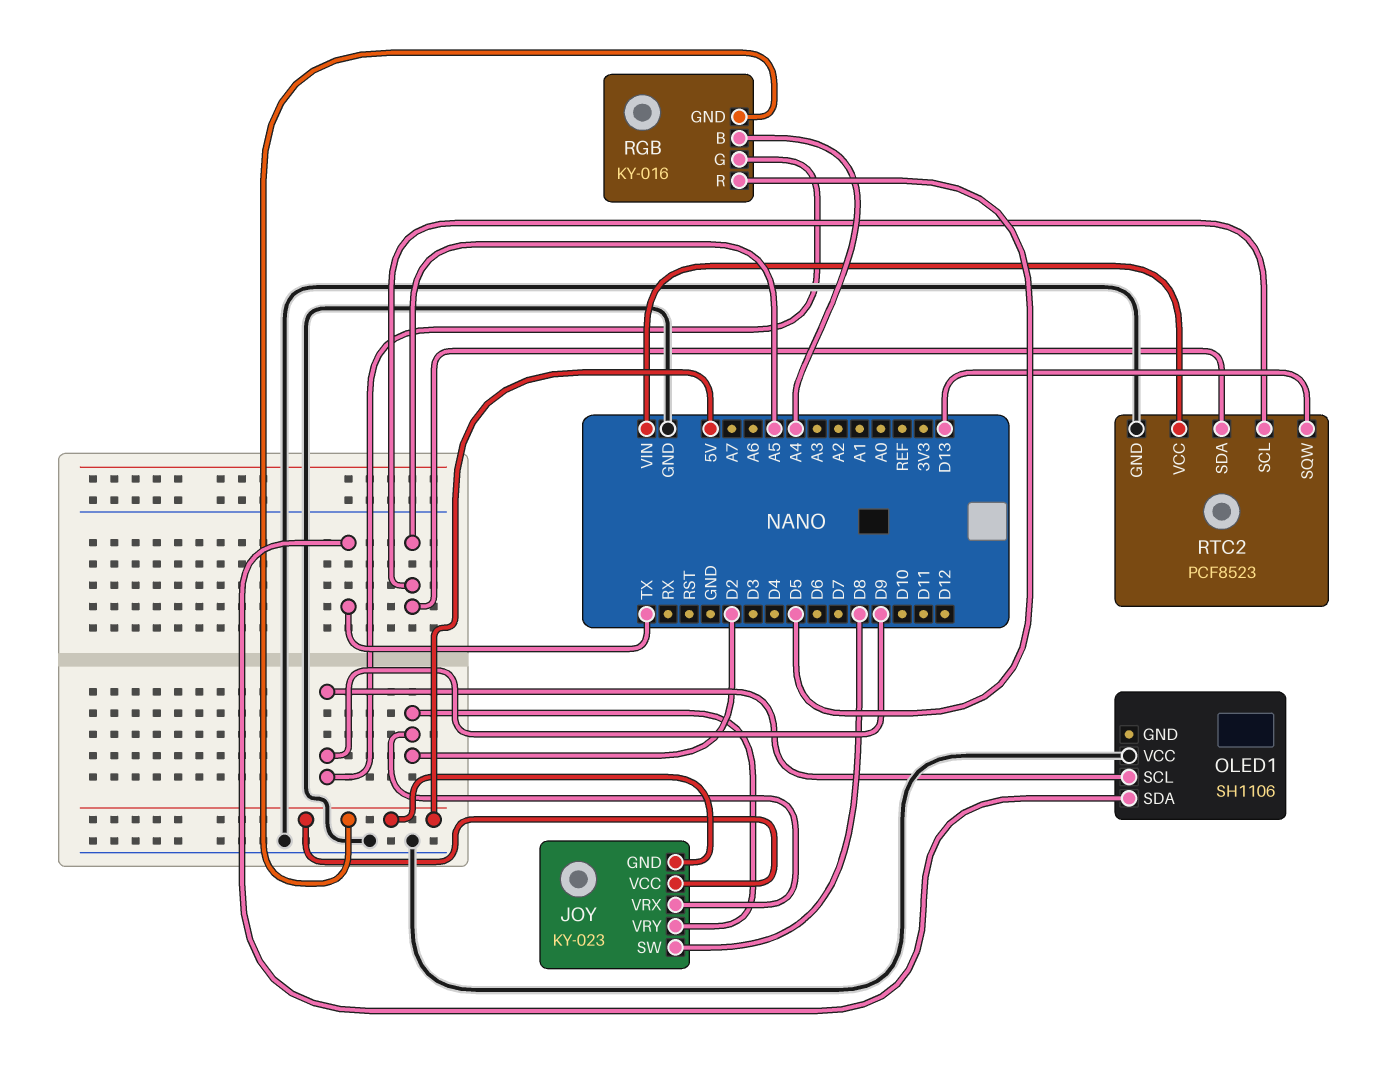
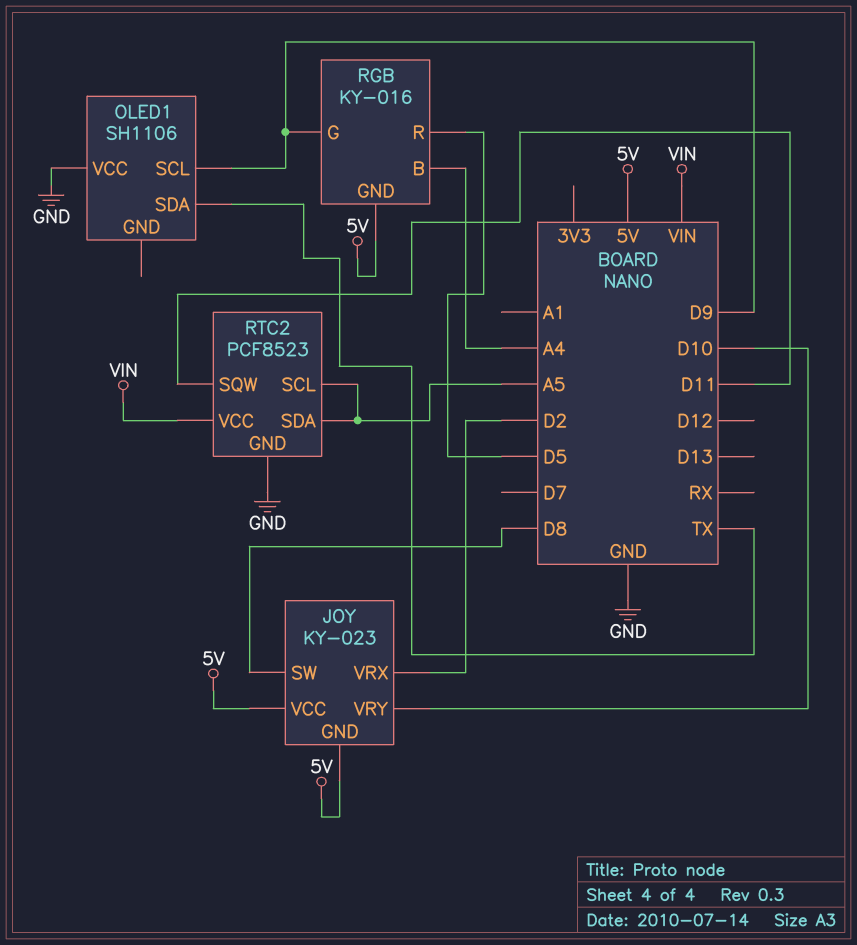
JOY pin VRY: D2 -> D10
RTC2 pin SQW: D13 -> D11

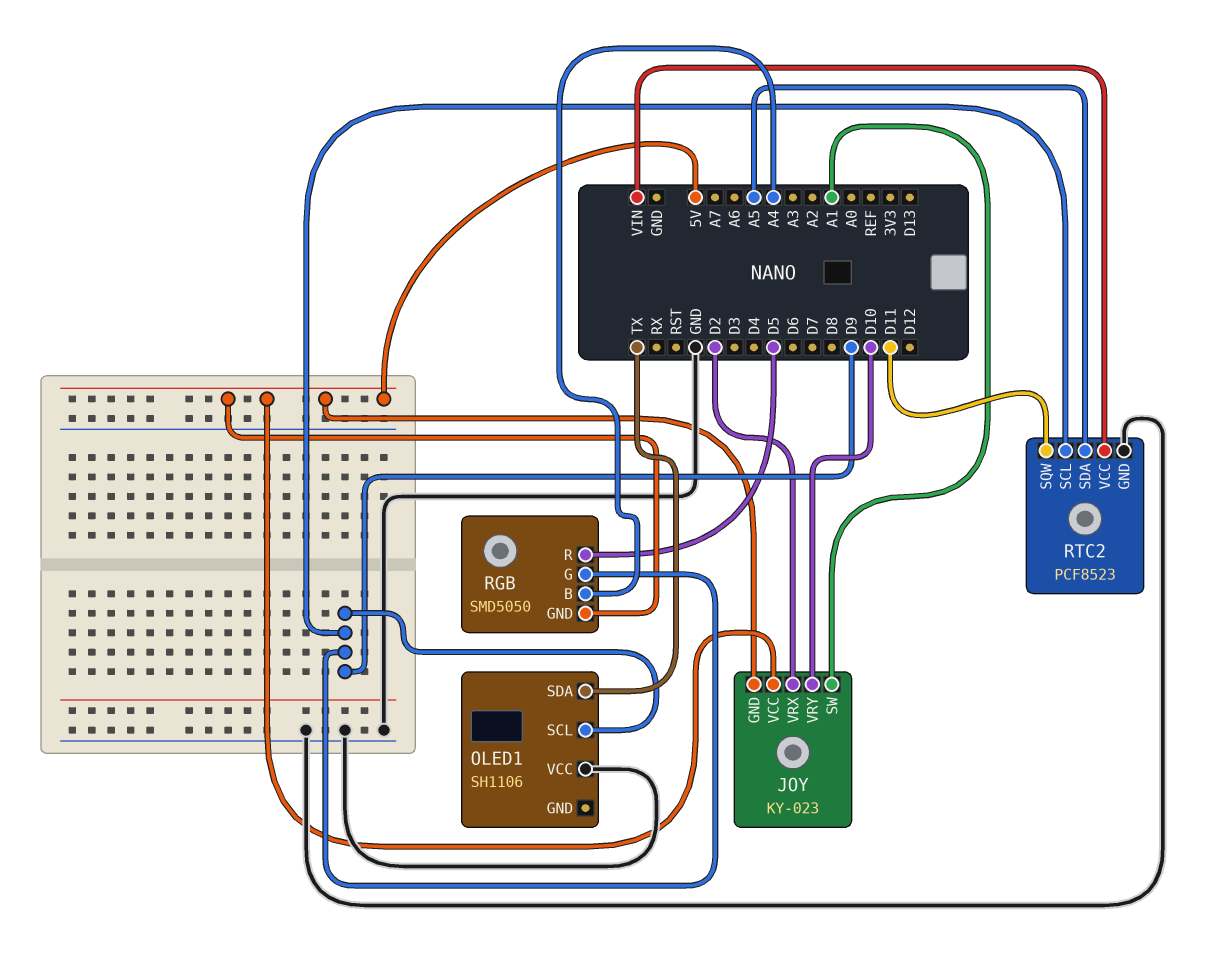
JOY pin SW: D8 -> A1
RGB: KY-016 -> SMD5050
RTC2 pin SCL: A5 -> D9

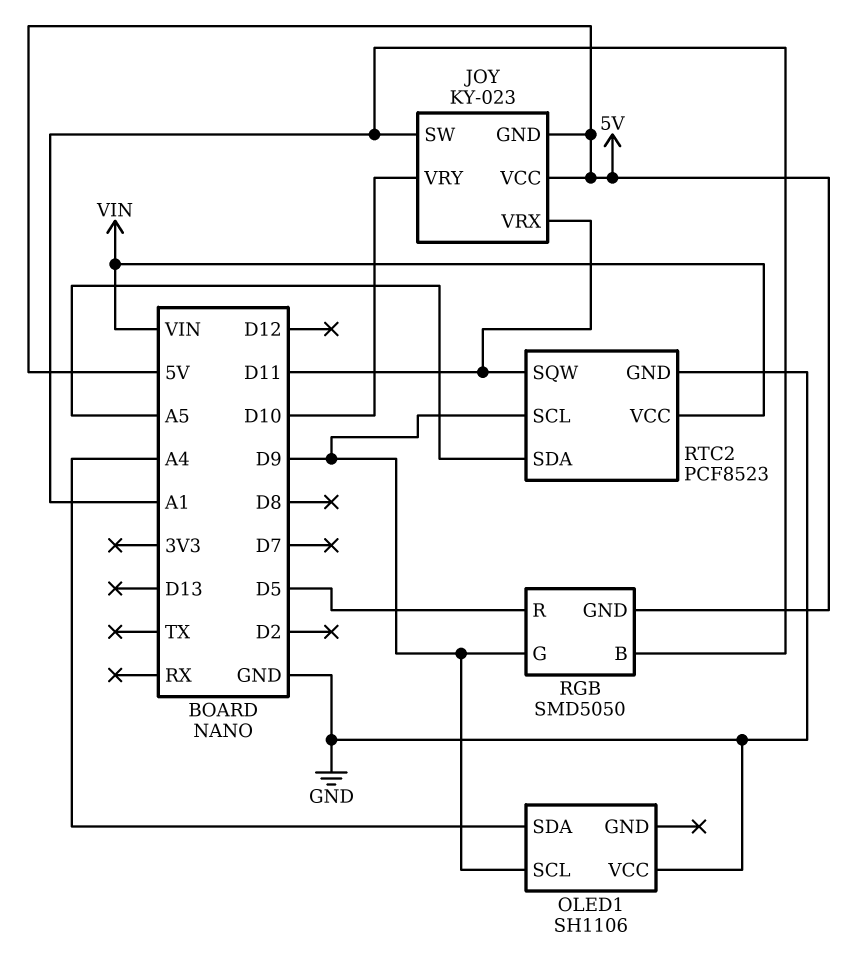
JOY pin VRX: D2 -> D11
OLED1 pin SDA: TX -> A4
RGB pin B: A4 -> A1

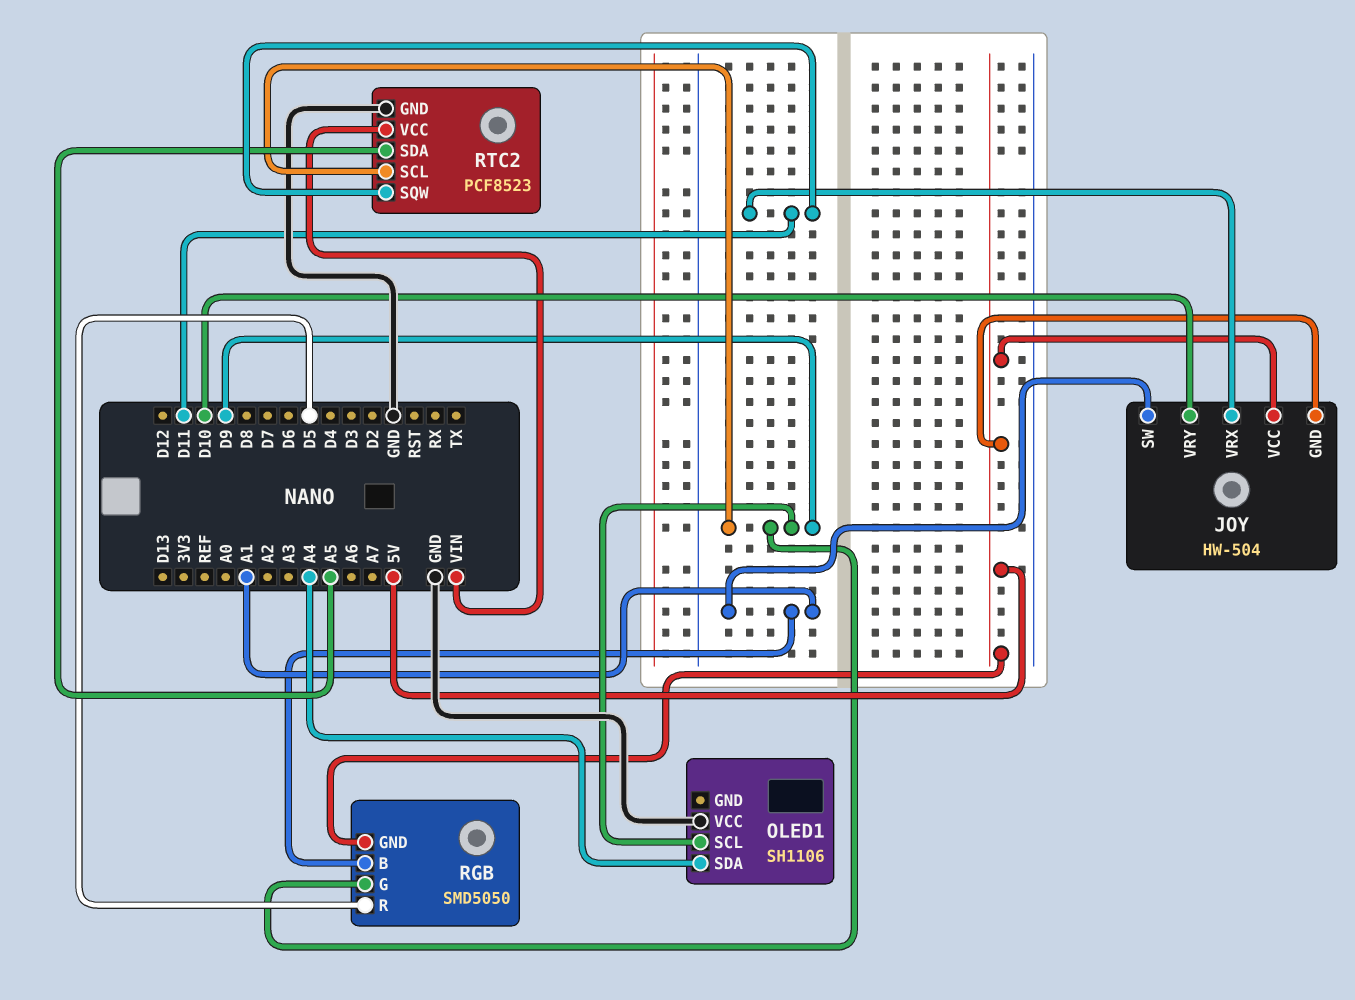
JOY: KY-023 -> HW-504

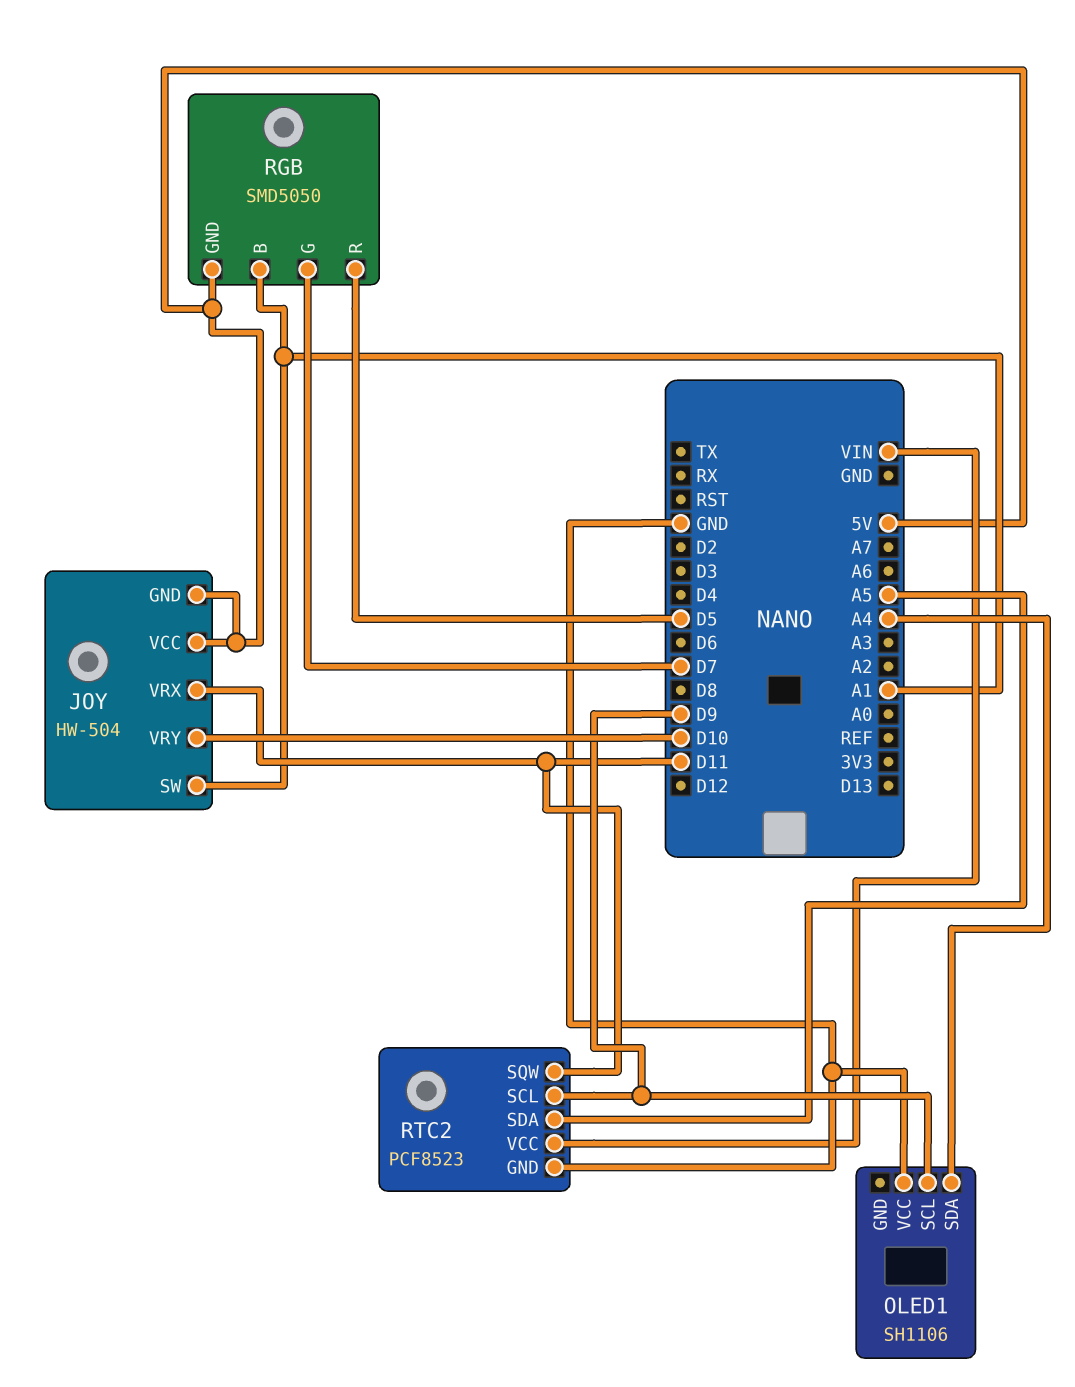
RGB pin G: D9 -> D7

